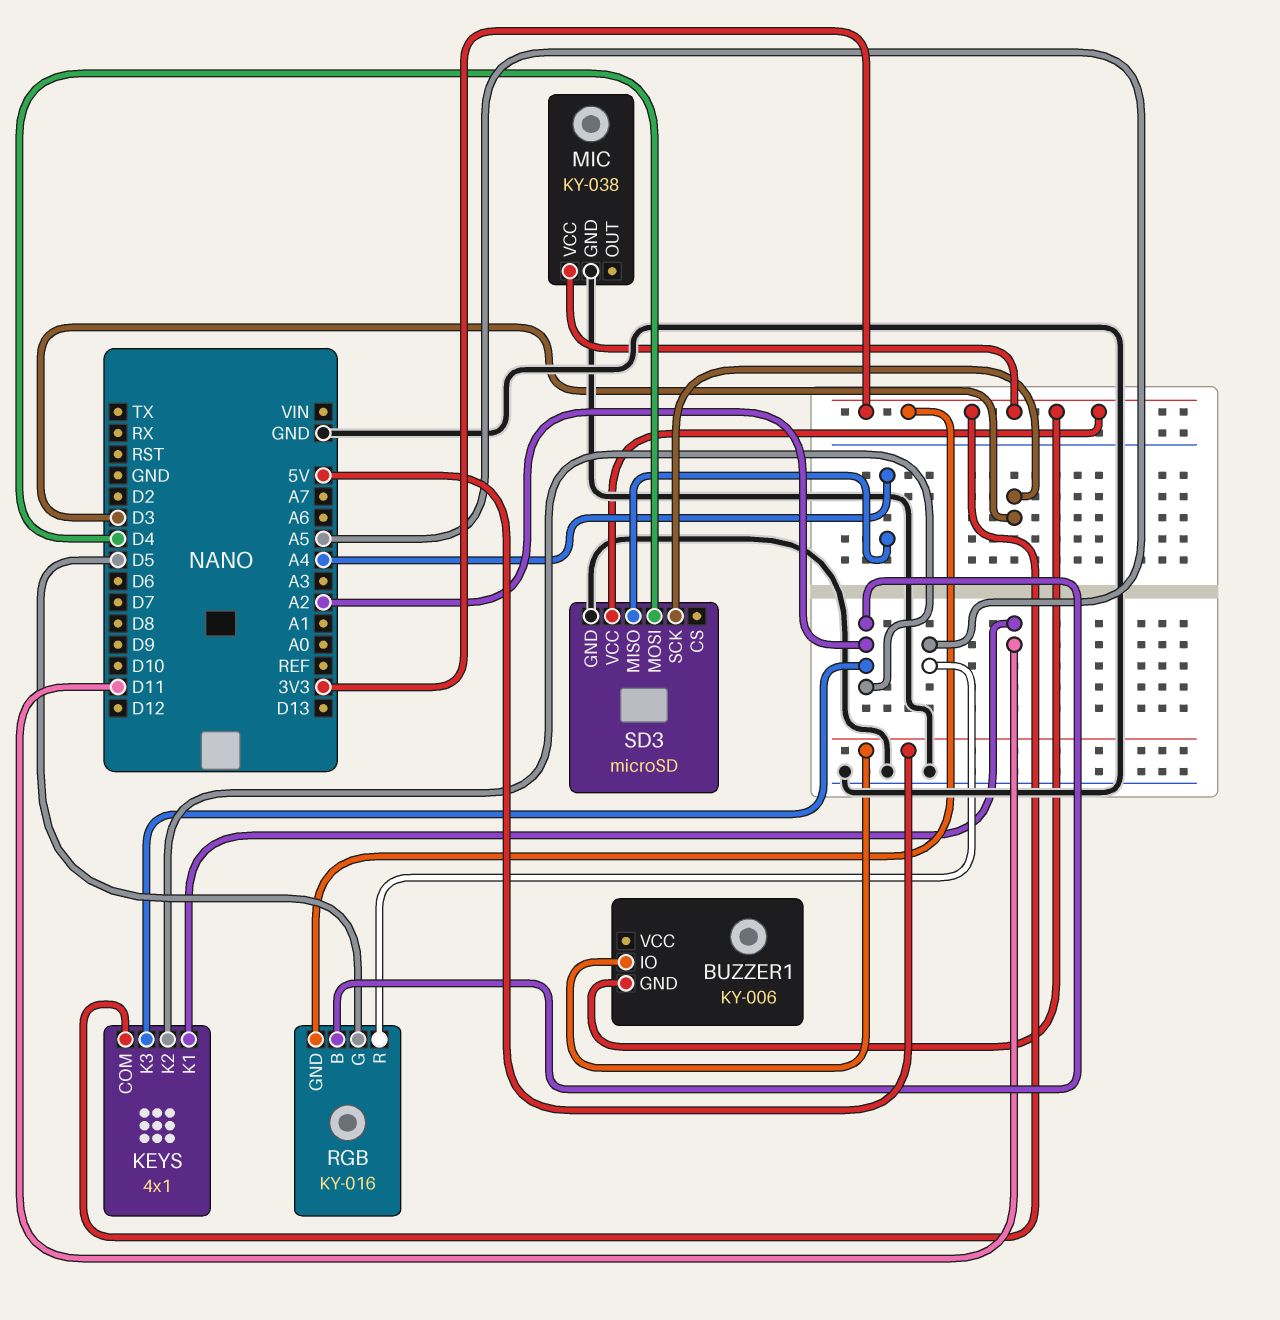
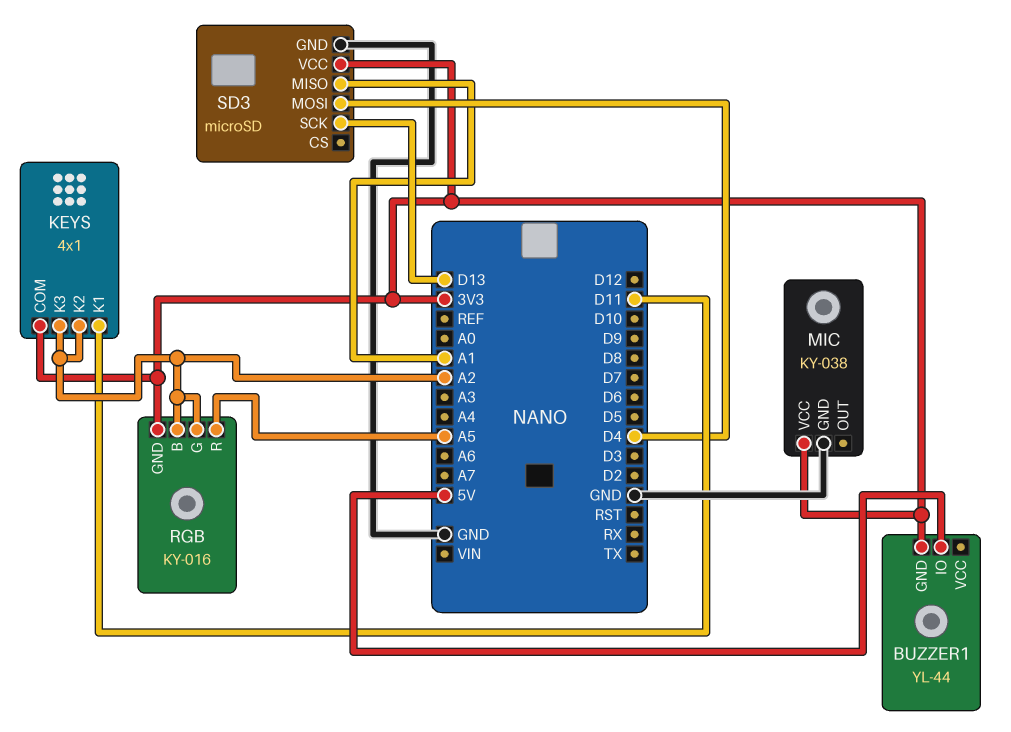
BUZZER1: KY-006 -> YL-44
RGB pin G: D5 -> A2
SD3 pin MISO: A4 -> A1
SD3 pin SCK: D3 -> D13

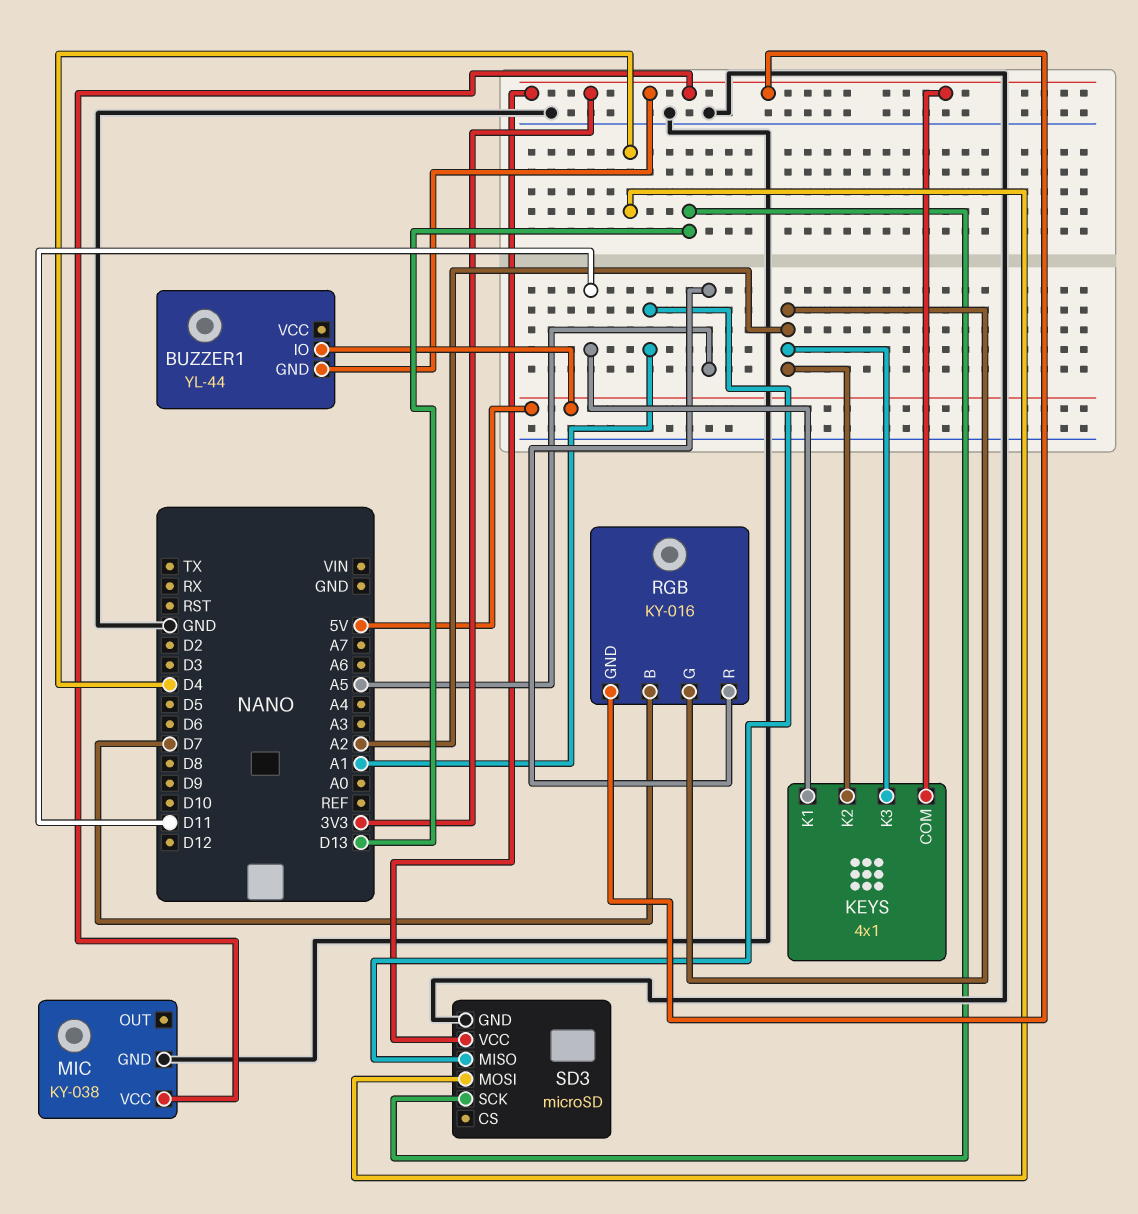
RGB pin B: A2 -> D7

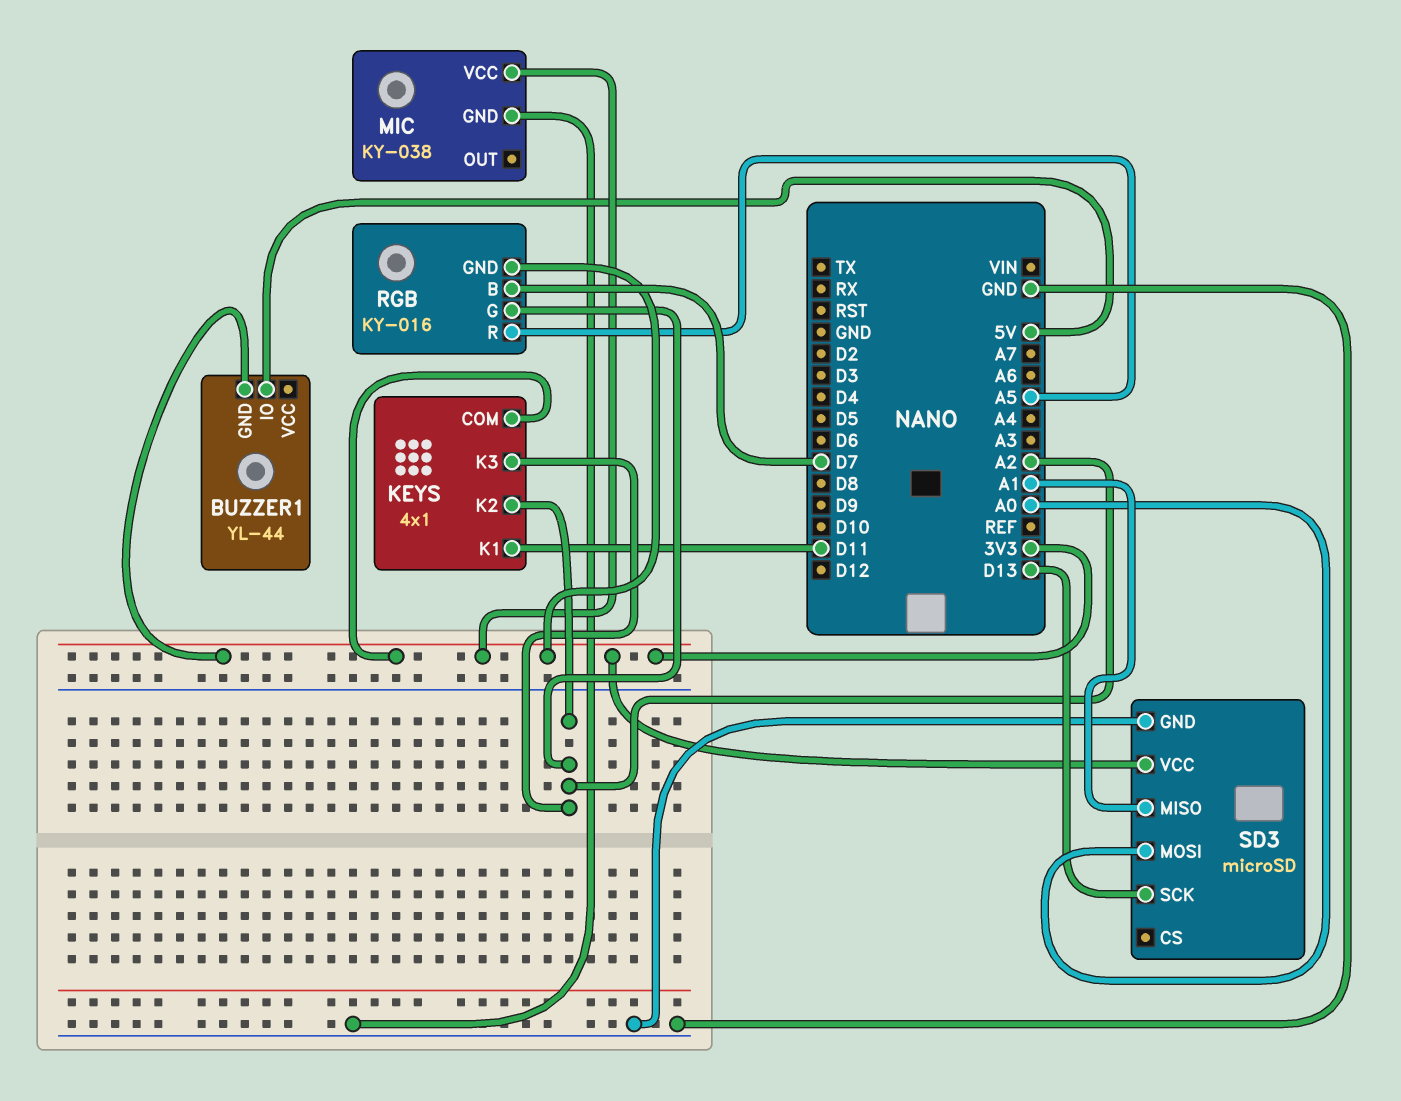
SD3 pin MOSI: D4 -> A0

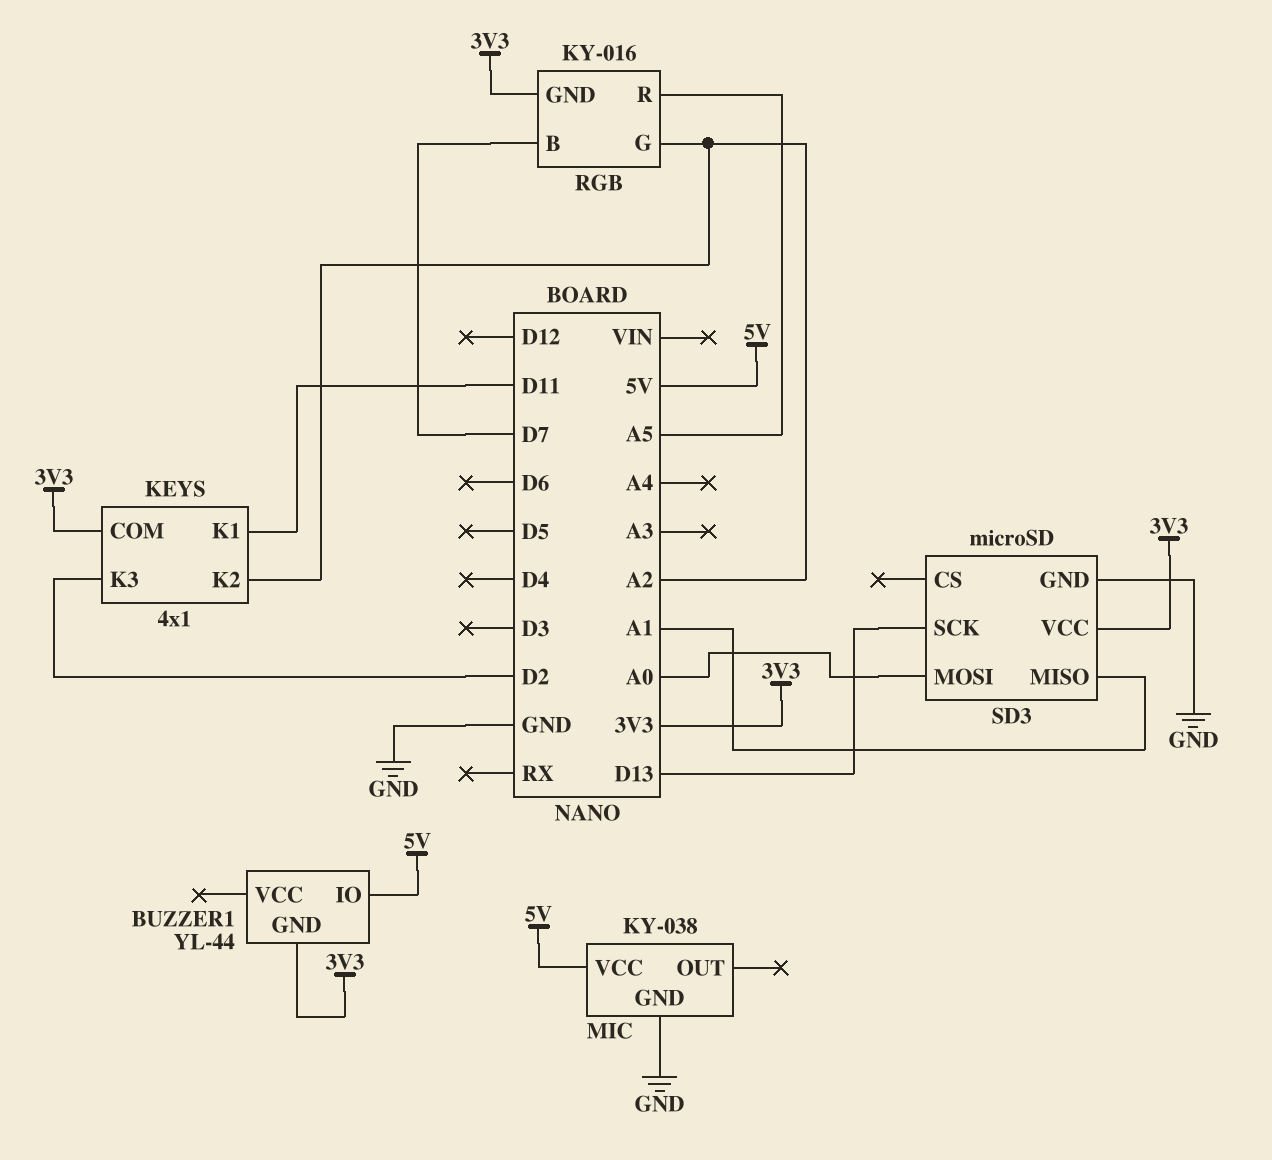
KEYS pin K3: A2 -> D2
MIC pin VCC: 3V3 -> 5V

